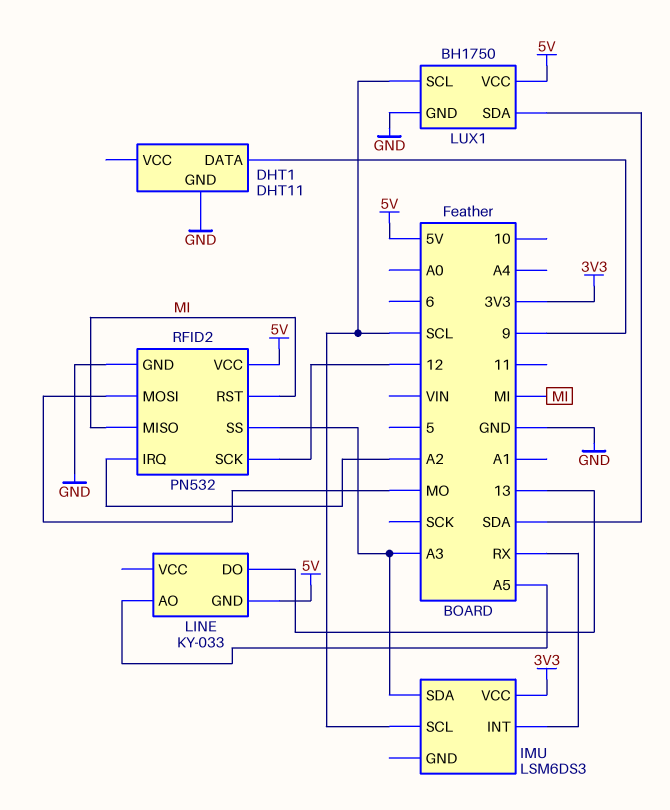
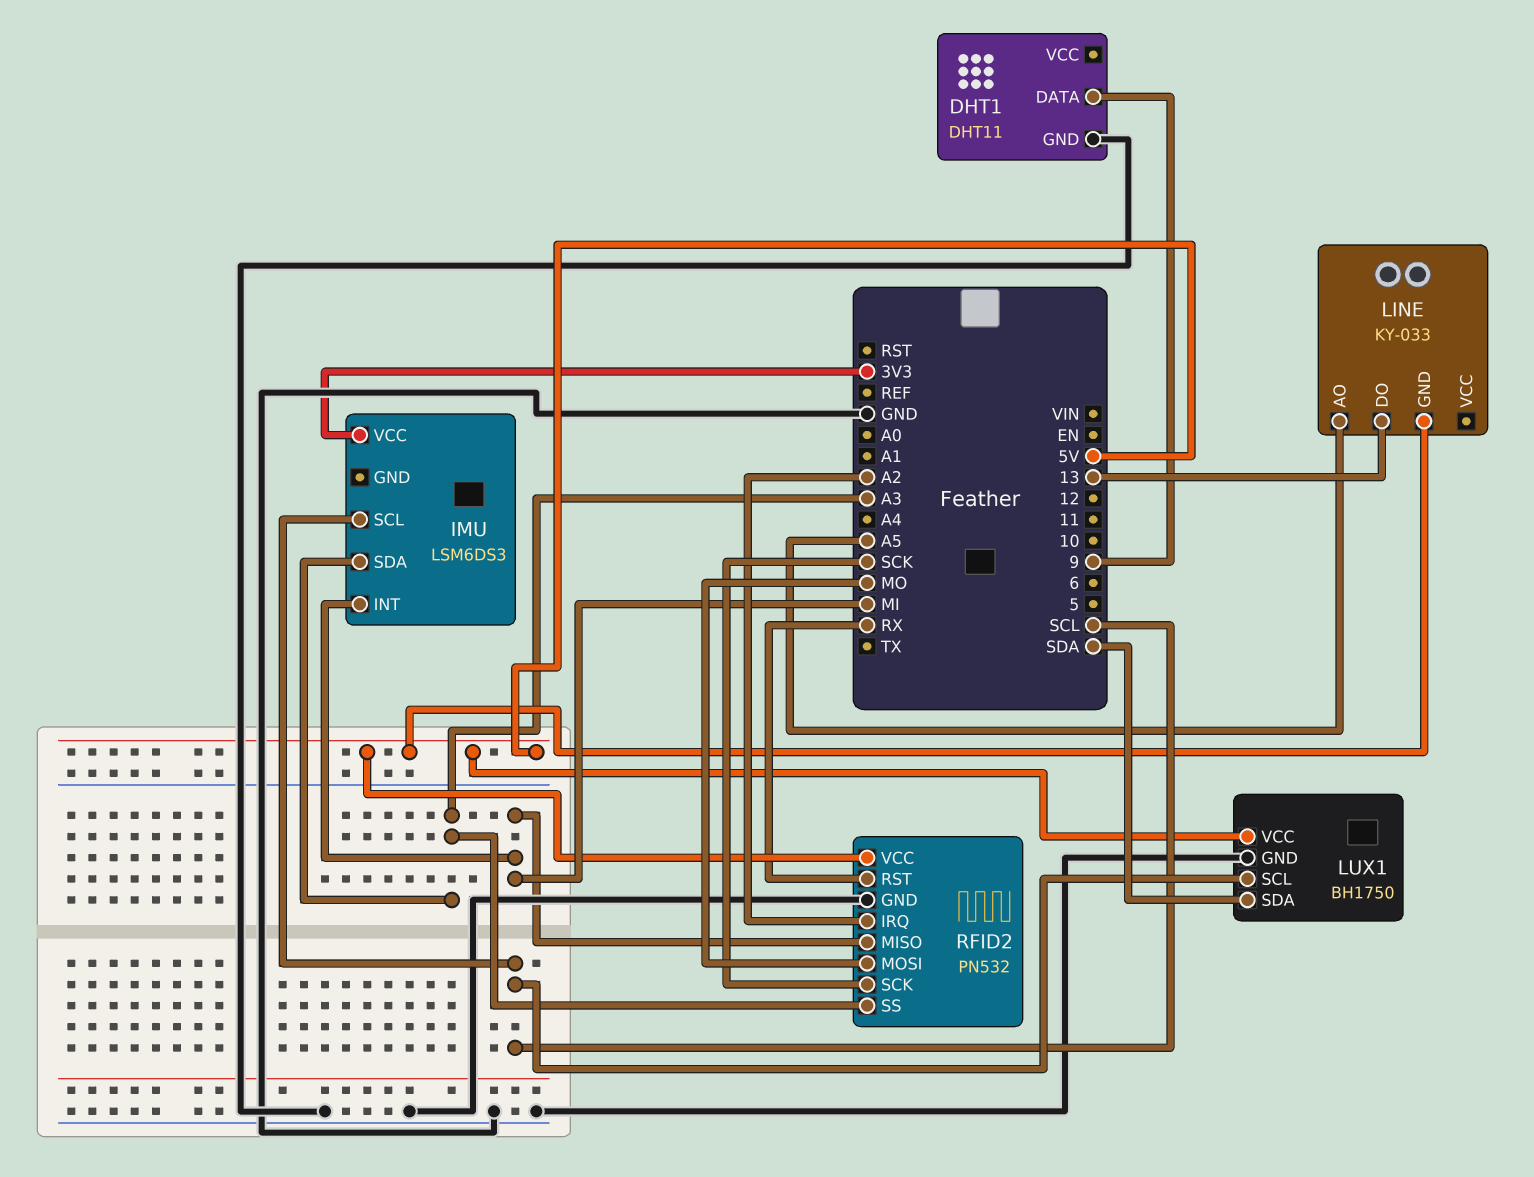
IMU pin INT: RX -> MI
RFID2 pin RST: MI -> RX
RFID2 pin SCK: 12 -> SCK

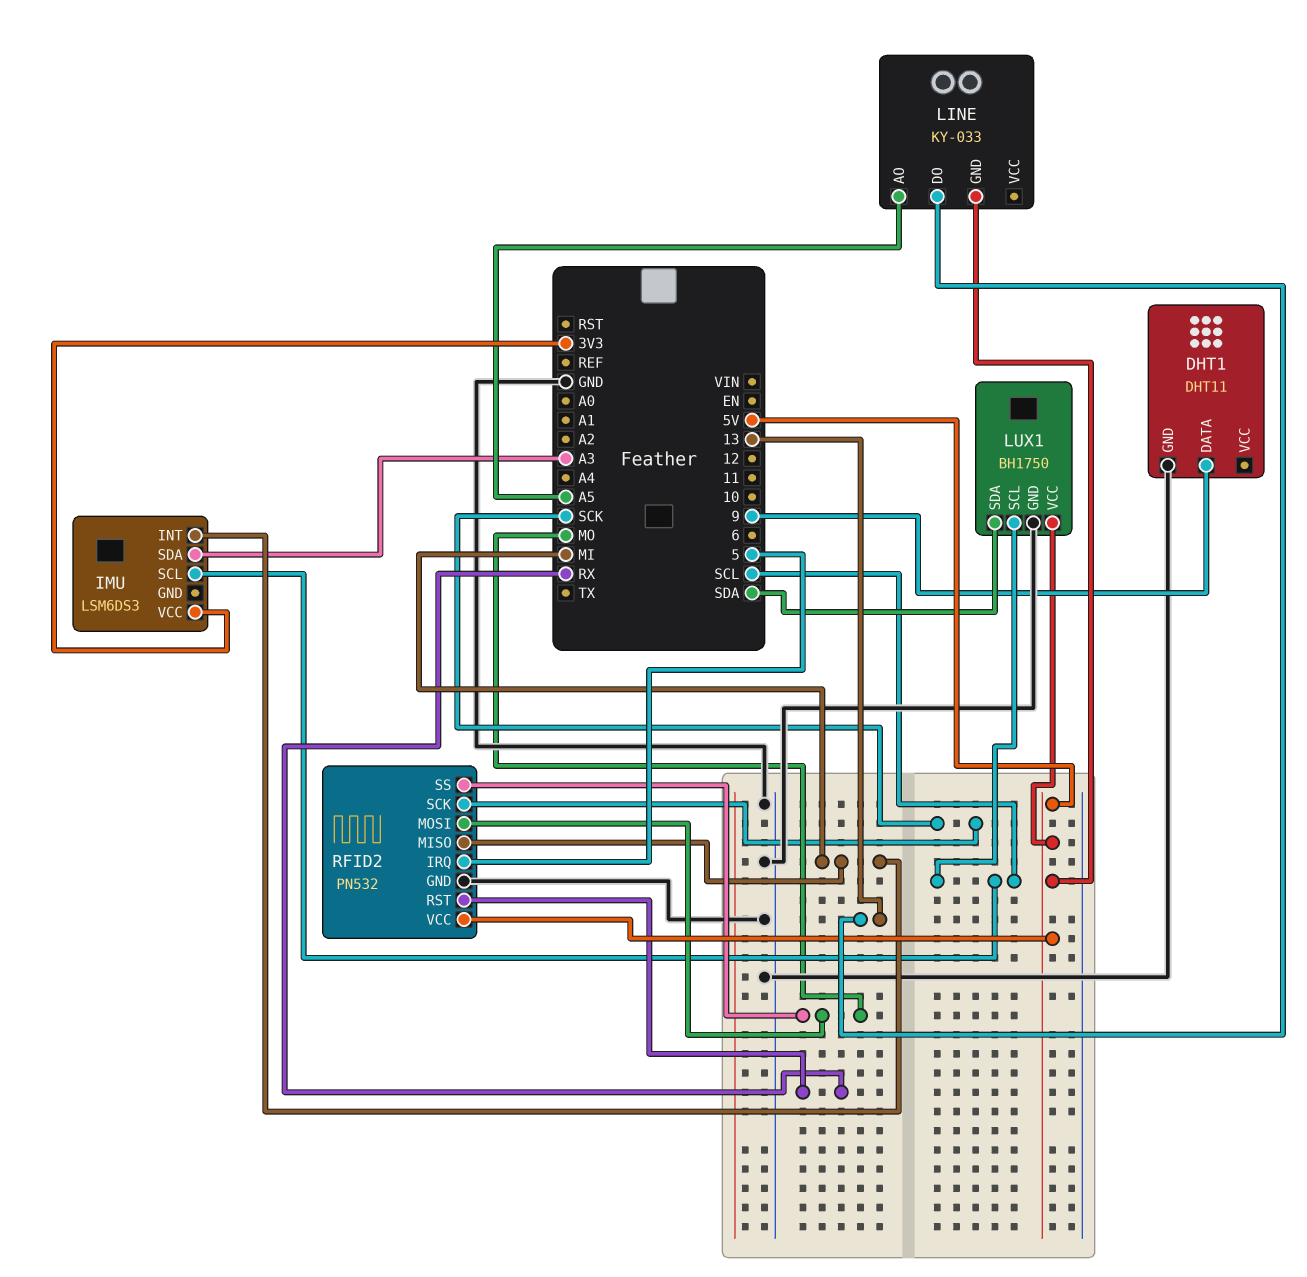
RFID2 pin IRQ: A2 -> 5
RFID2 pin SS: A3 -> MO

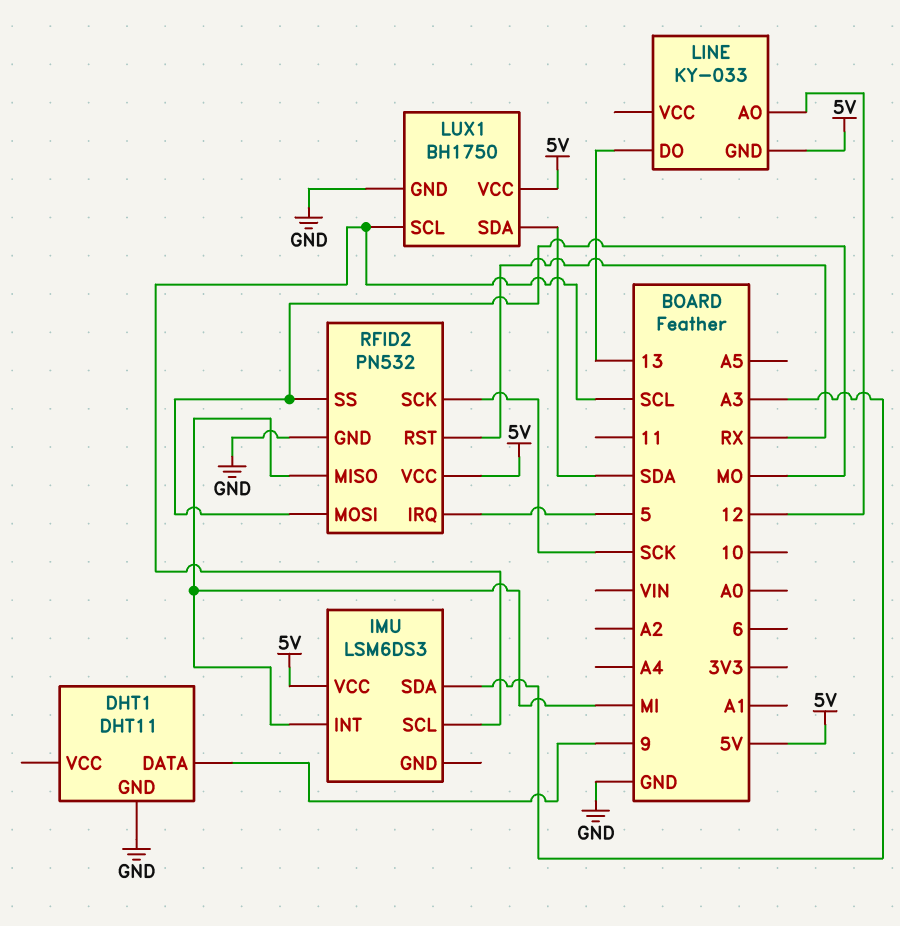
IMU pin VCC: 3V3 -> 5V
LINE pin AO: A5 -> 12

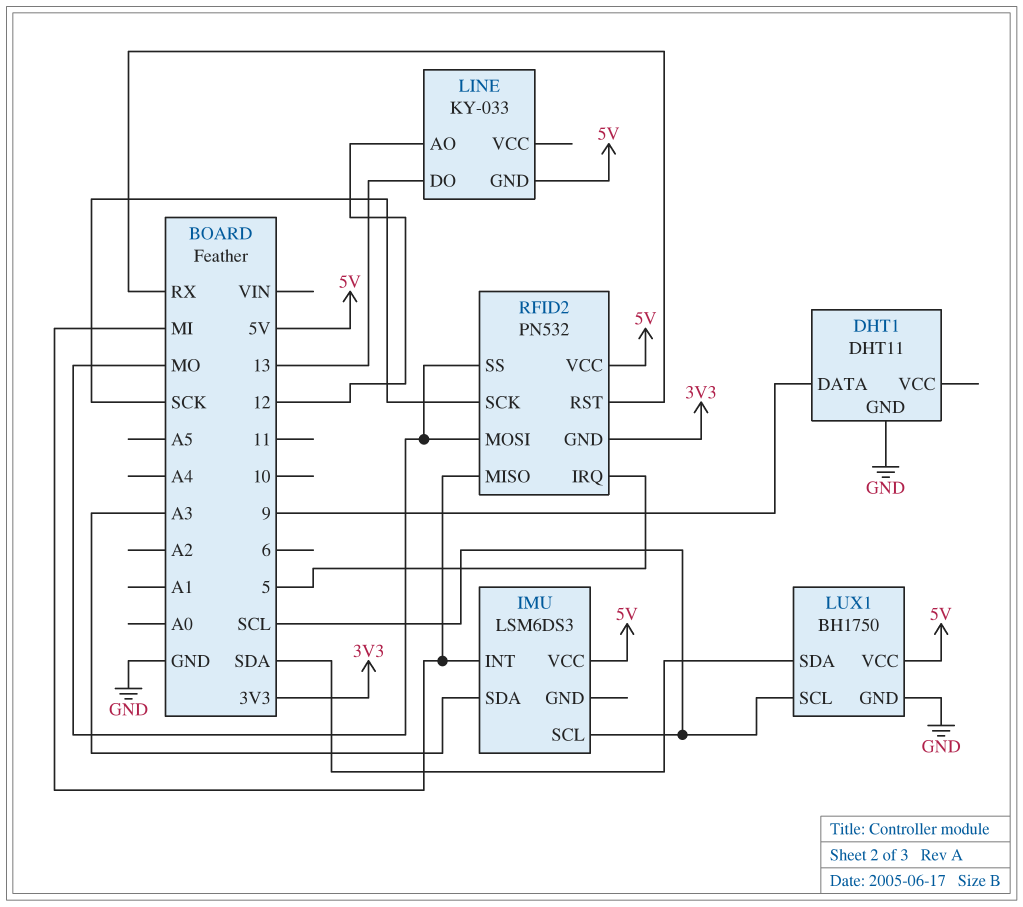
RFID2 pin GND: GND -> 3V3

